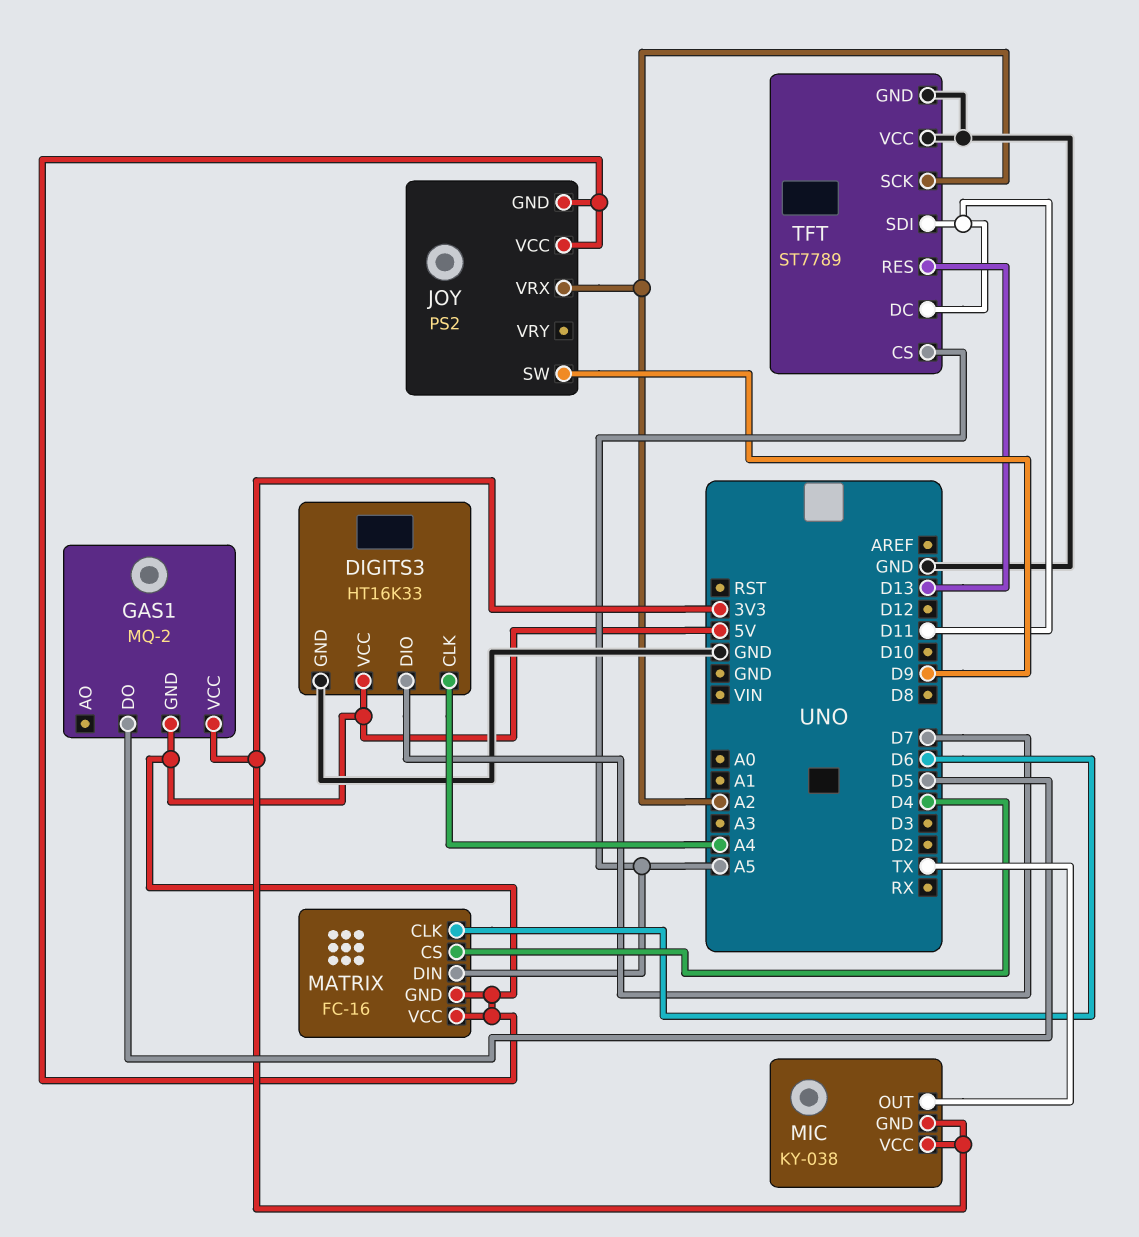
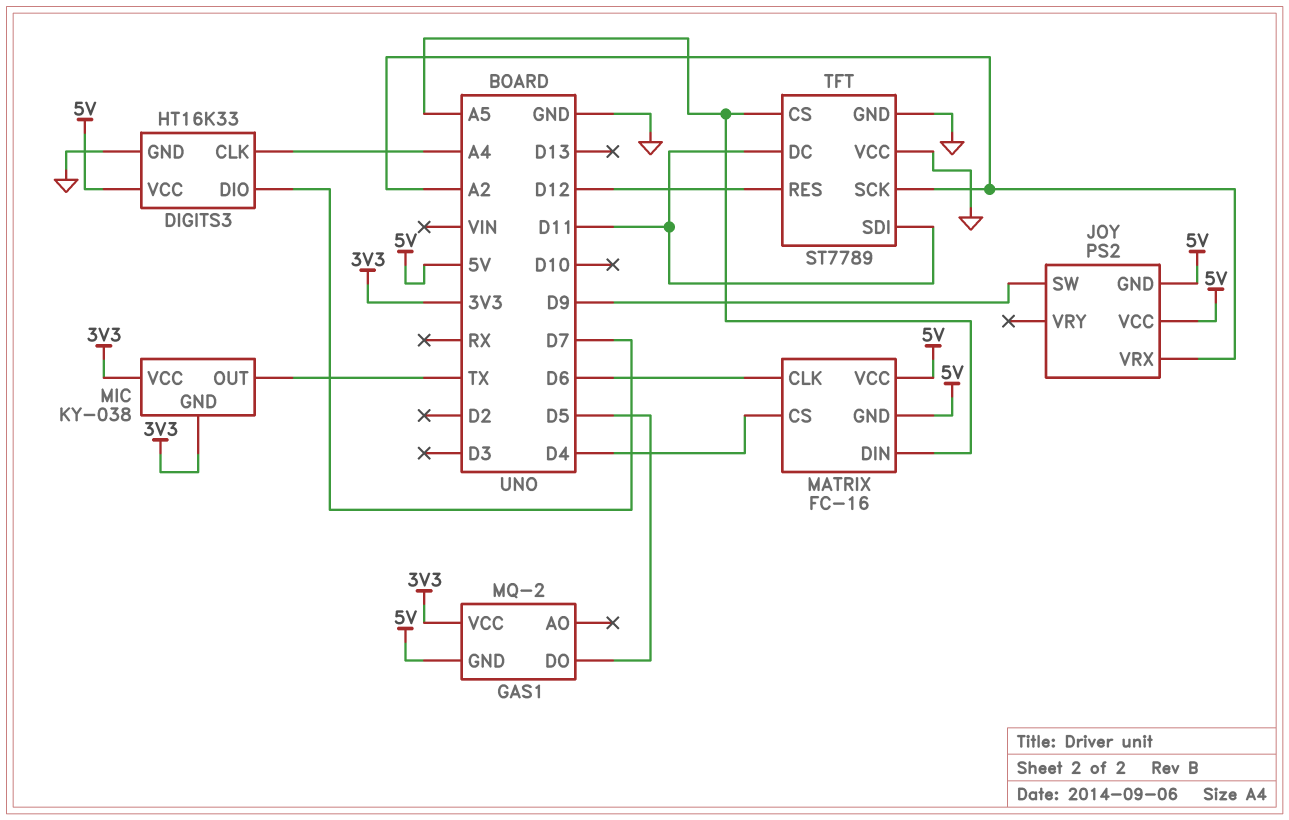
TFT pin RES: D13 -> D12

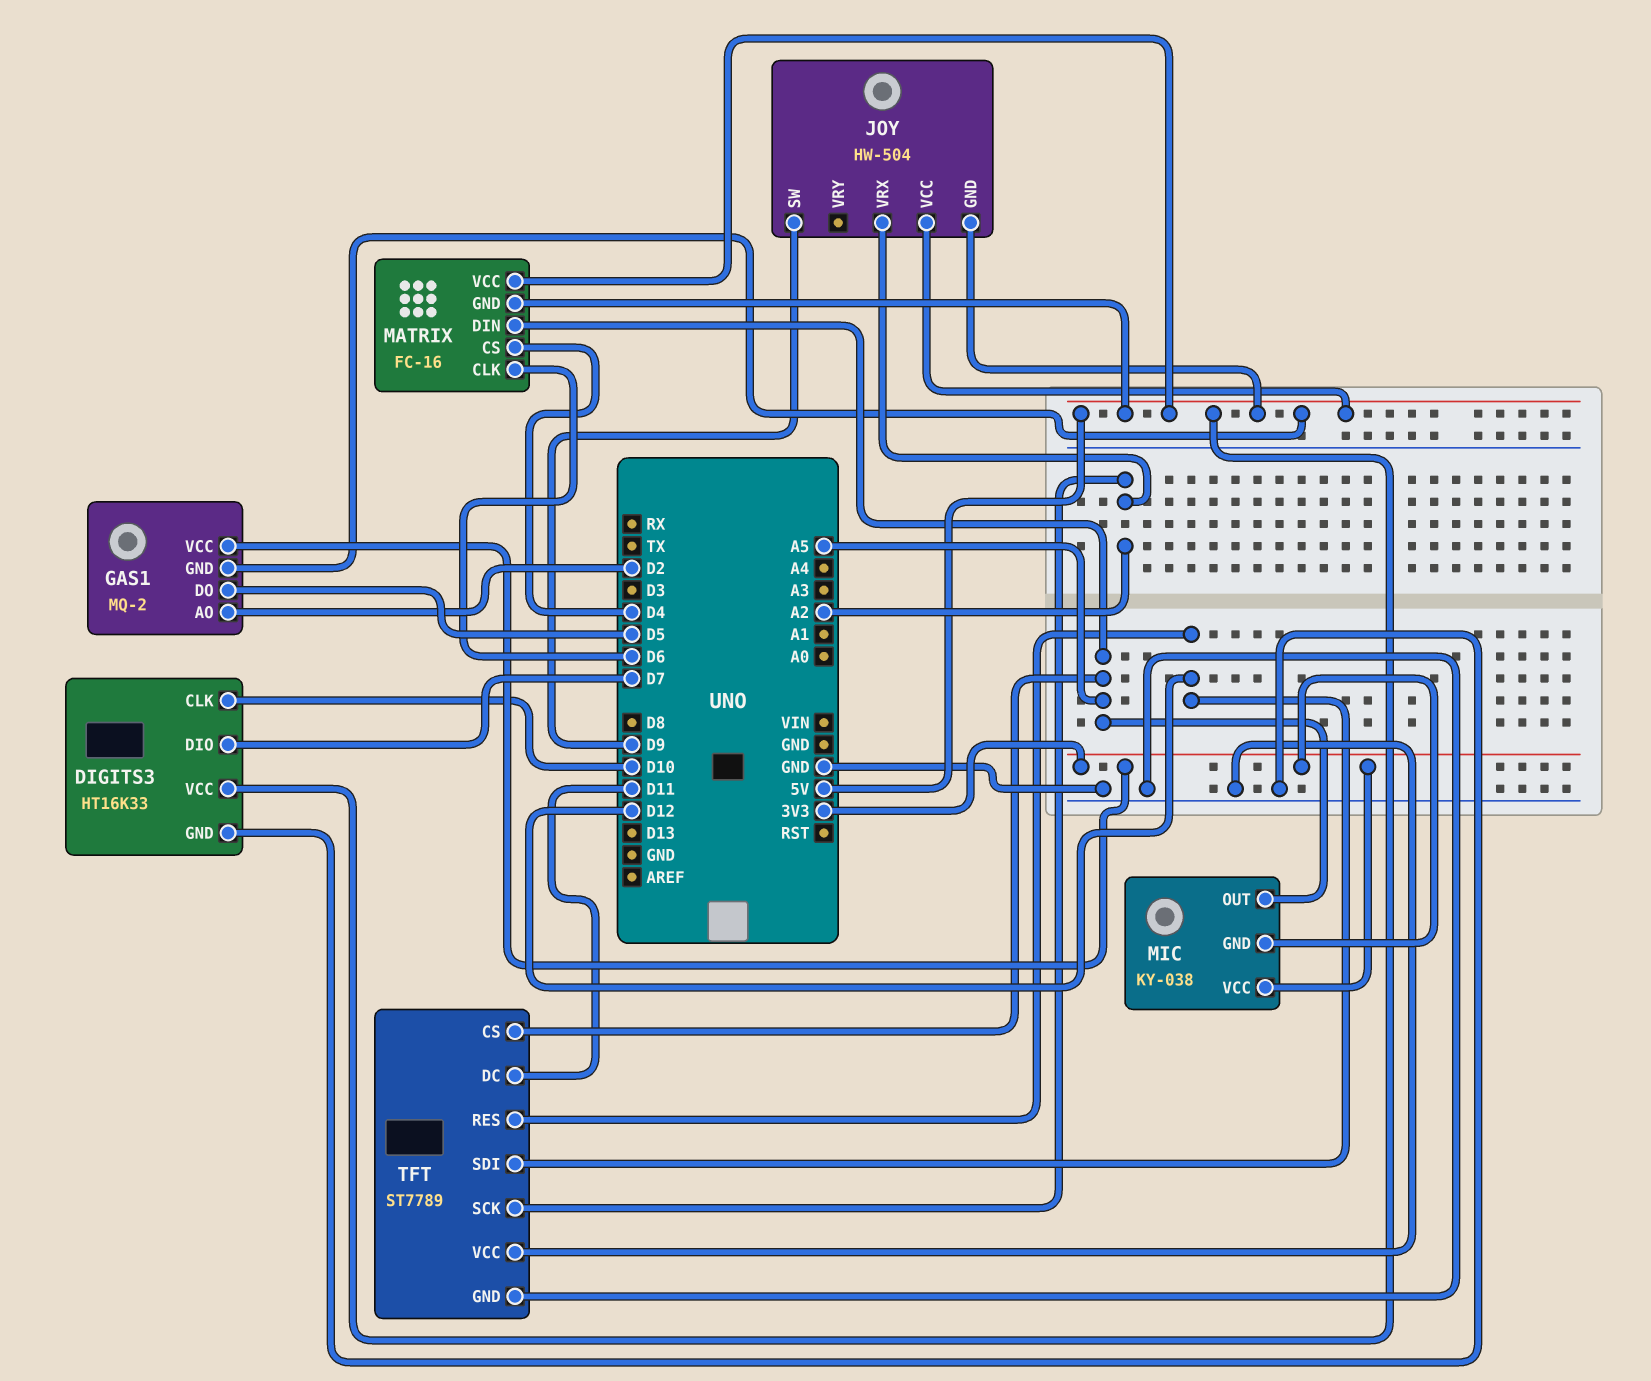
DIGITS3 pin CLK: A4 -> D10
GAS1 pin AO: none -> D2
JOY: PS2 -> HW-504
MIC pin OUT: TX -> A5
TFT pin SDI: D11 -> D12

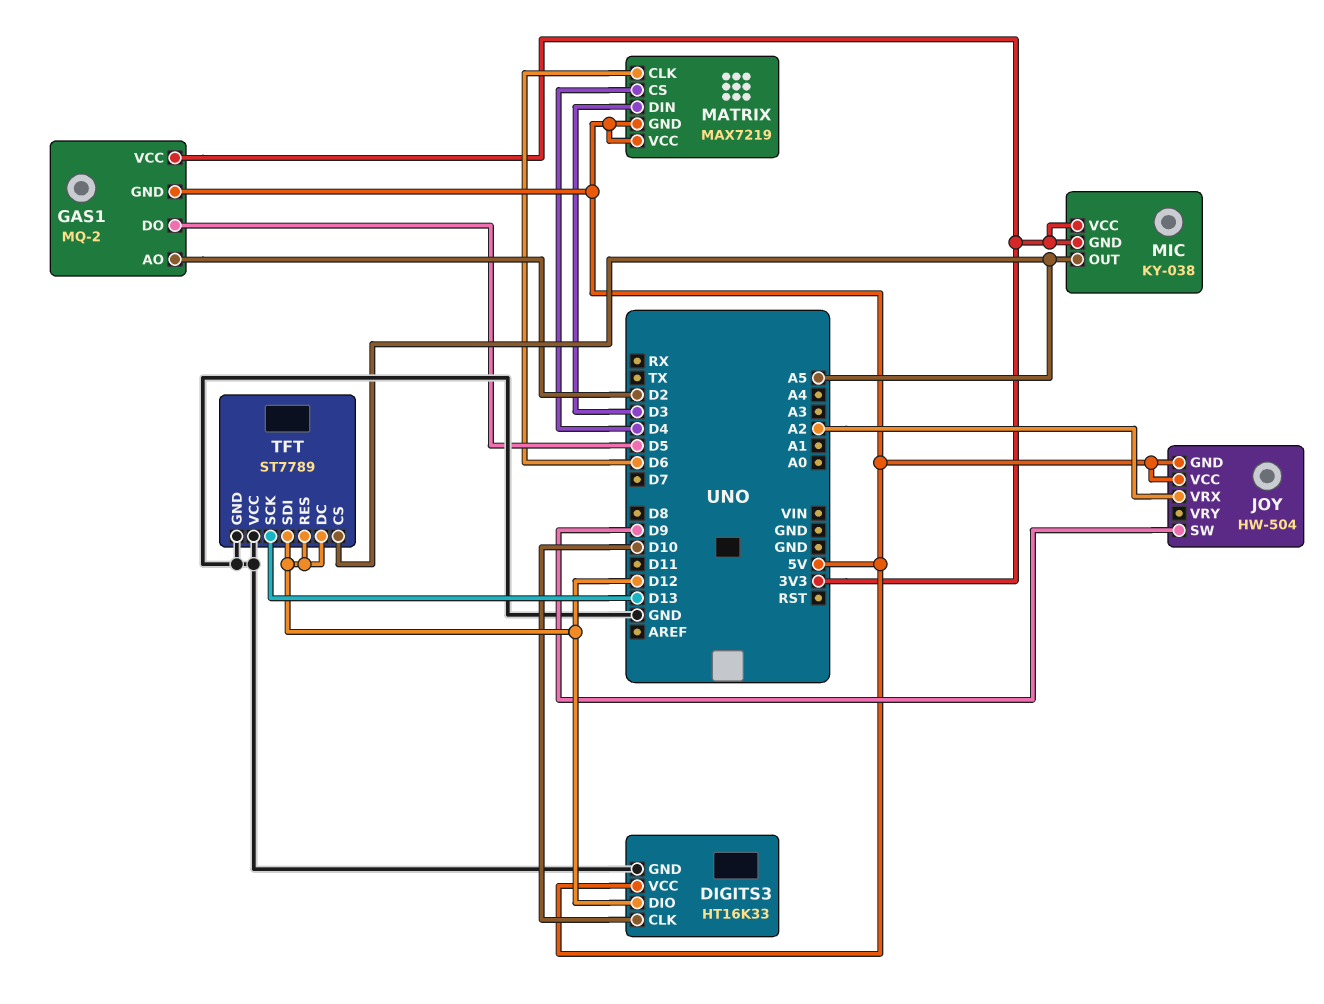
DIGITS3 pin DIO: D7 -> D12
MATRIX: FC-16 -> MAX7219
MATRIX pin DIN: A5 -> D3
TFT pin DC: D11 -> D12
TFT pin SCK: A2 -> D13

